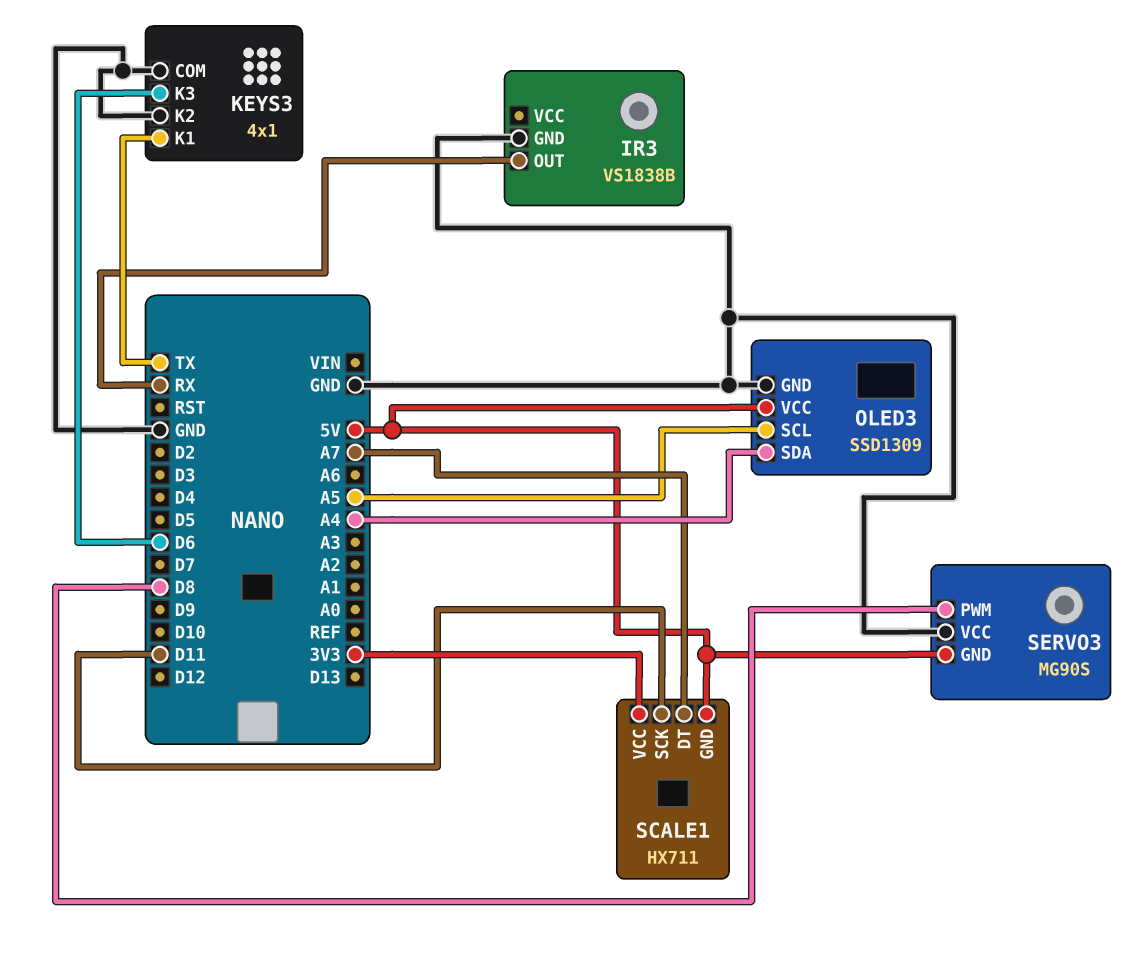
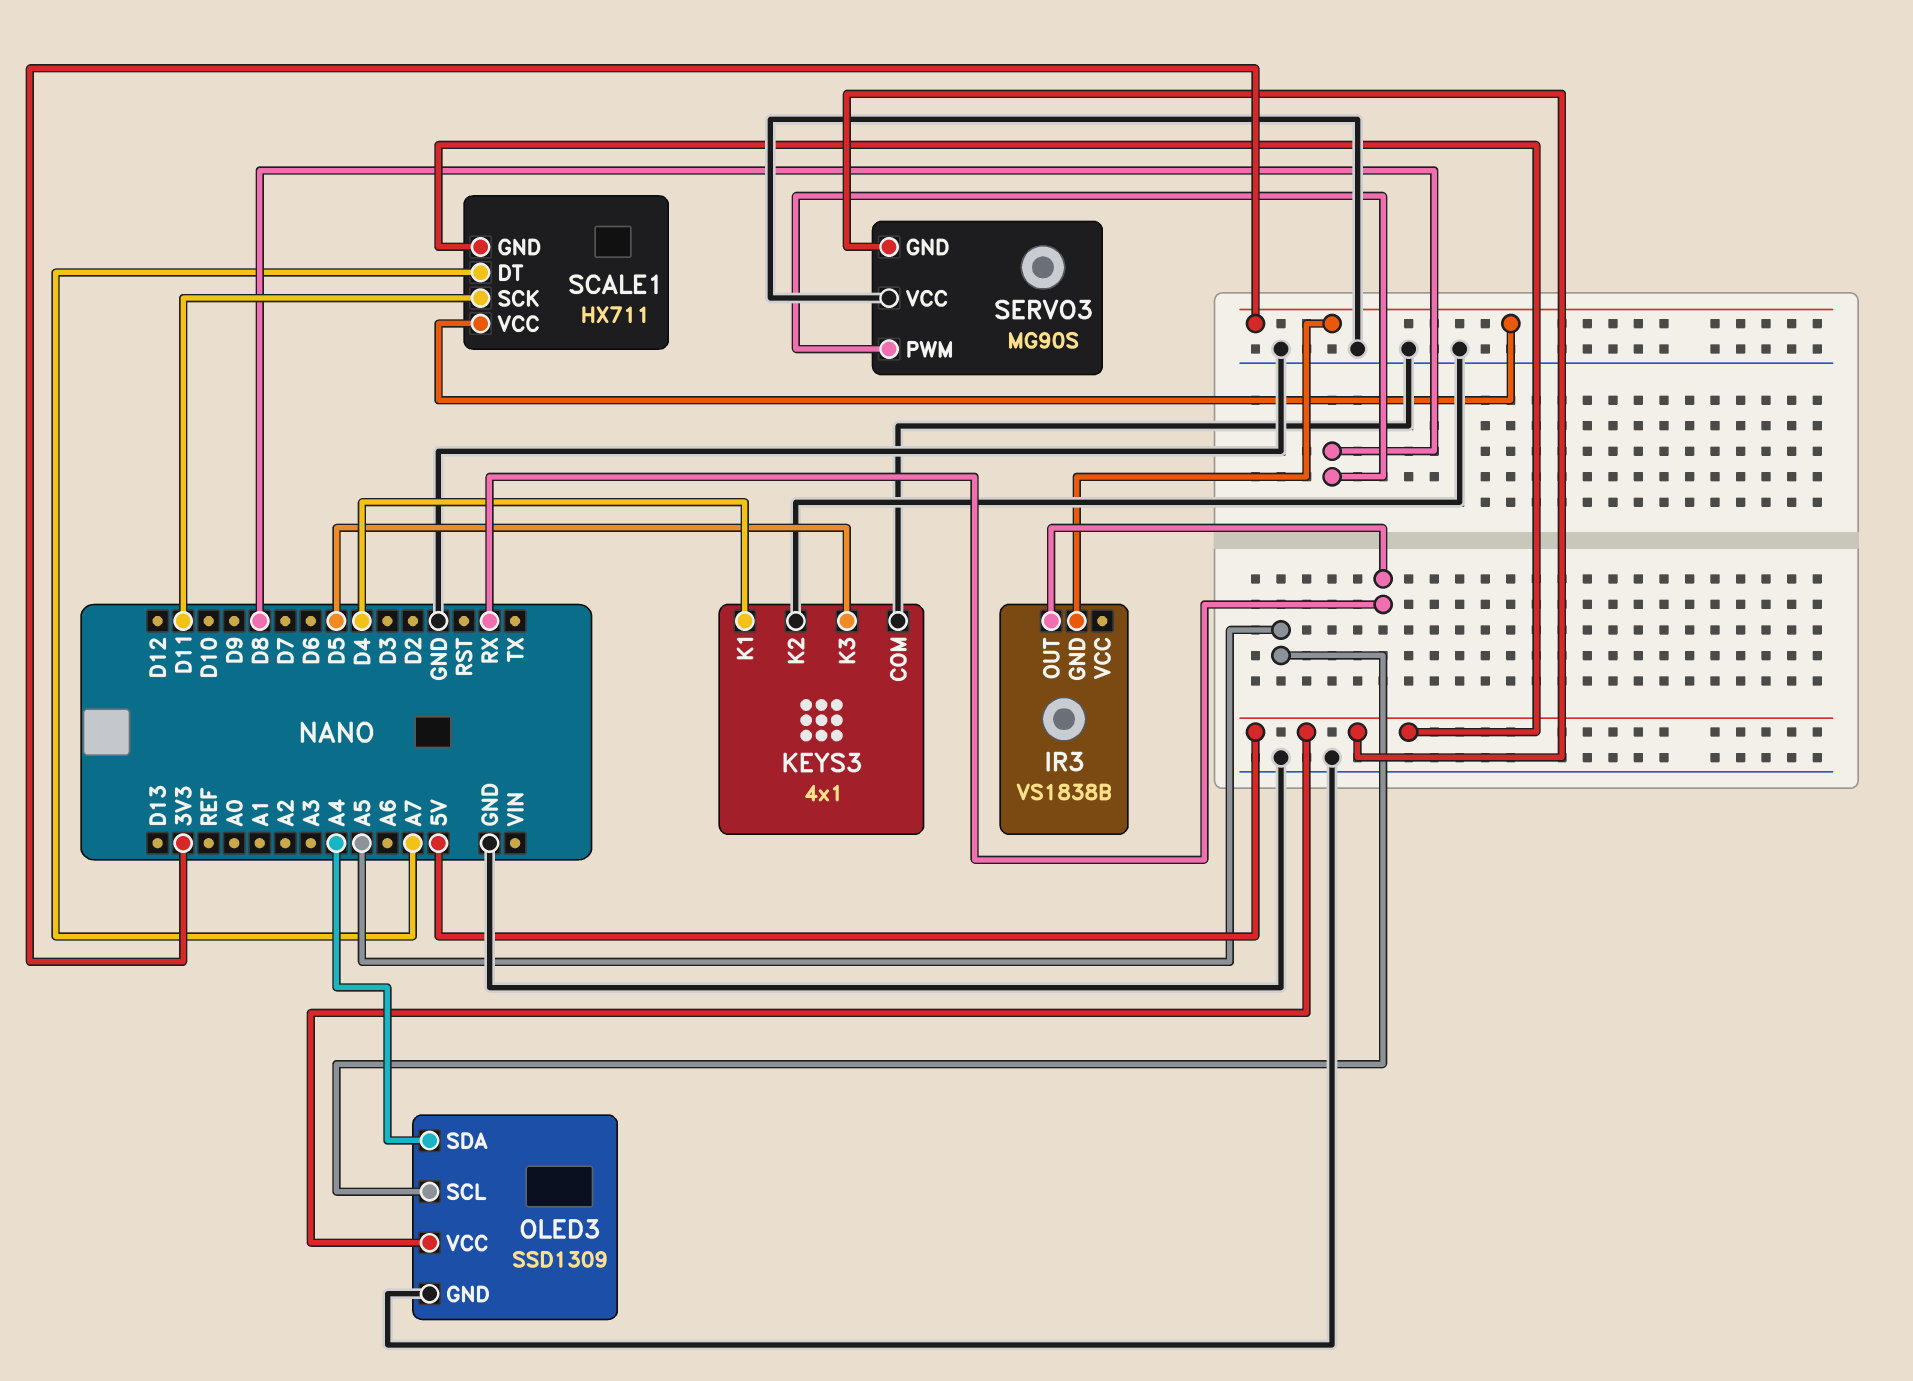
IR3 pin GND: GND -> 3V3
KEYS3 pin K1: TX -> D4
KEYS3 pin K3: D6 -> D5

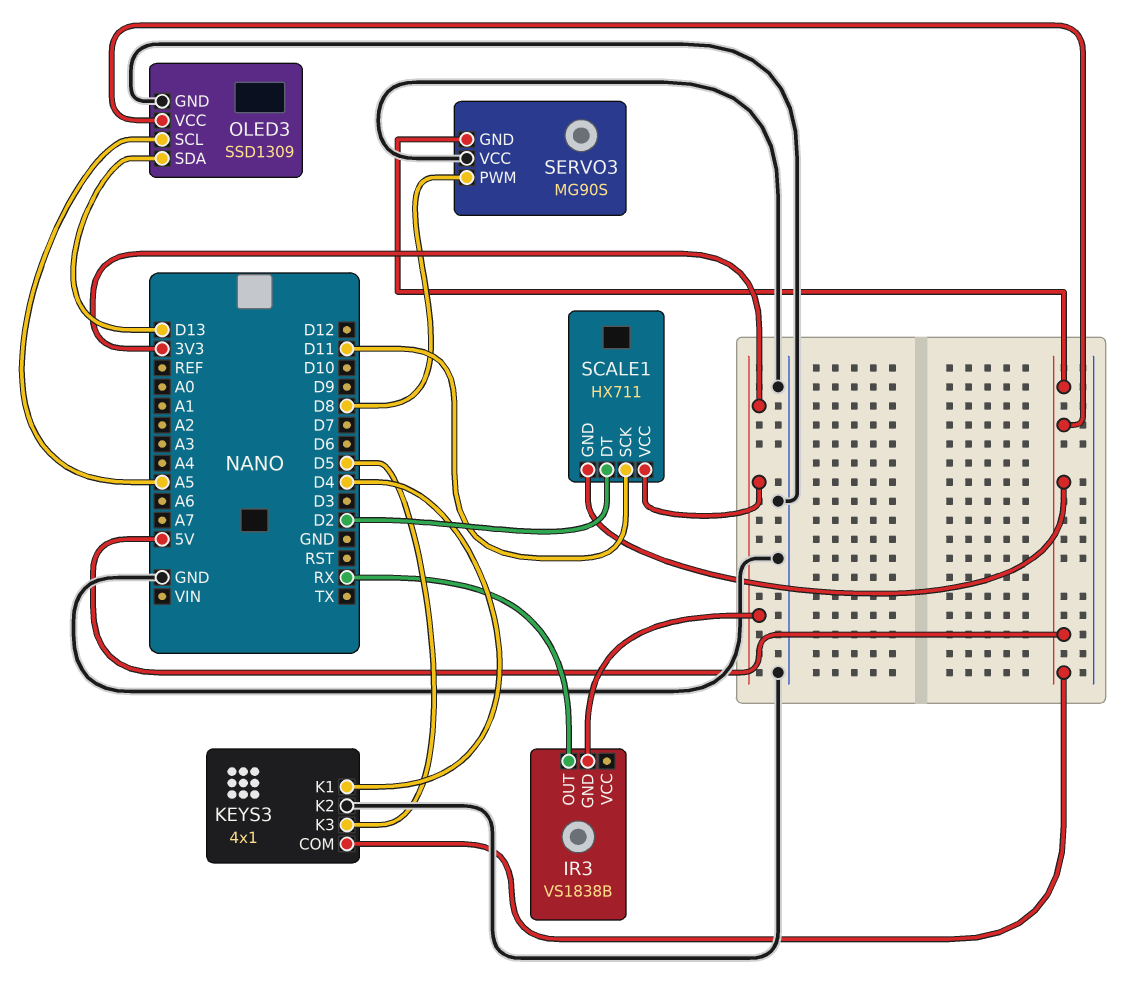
KEYS3 pin COM: GND -> 5V
OLED3 pin SDA: A4 -> D13
SCALE1 pin DT: A7 -> D2

